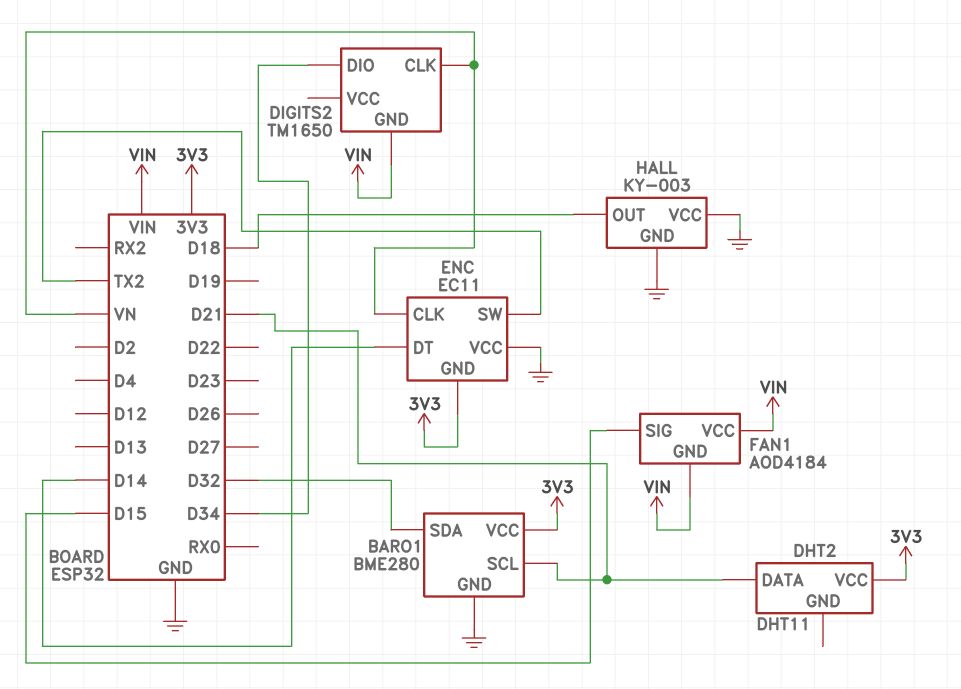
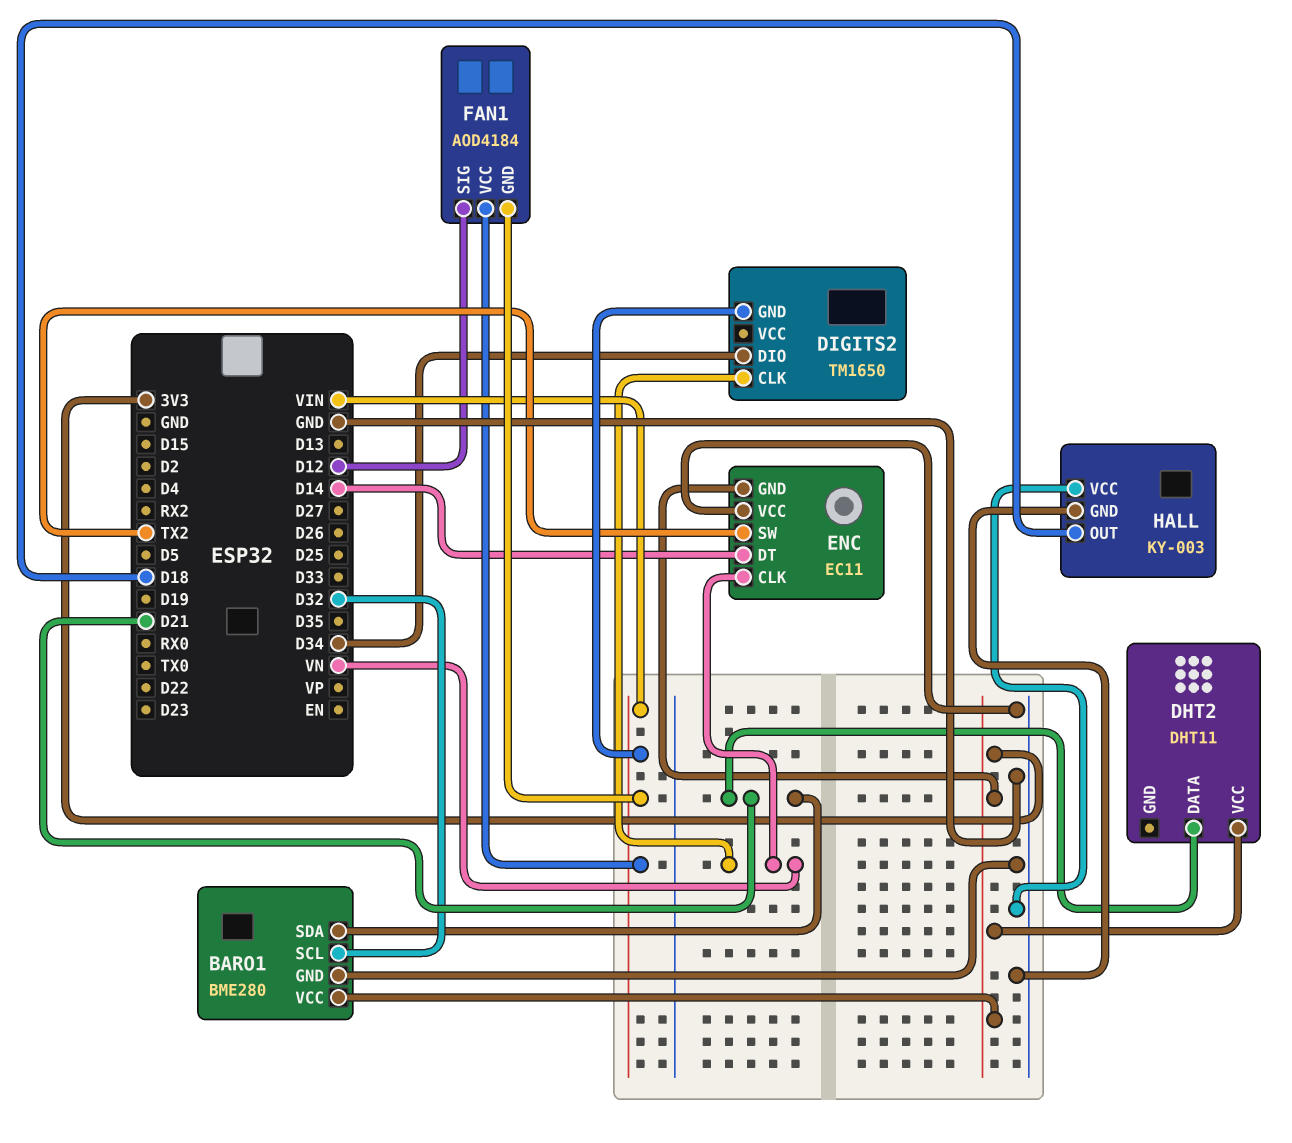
BARO1 pin SCL: D21 -> D32
BARO1 pin SDA: D32 -> D21
FAN1 pin SIG: D15 -> D12

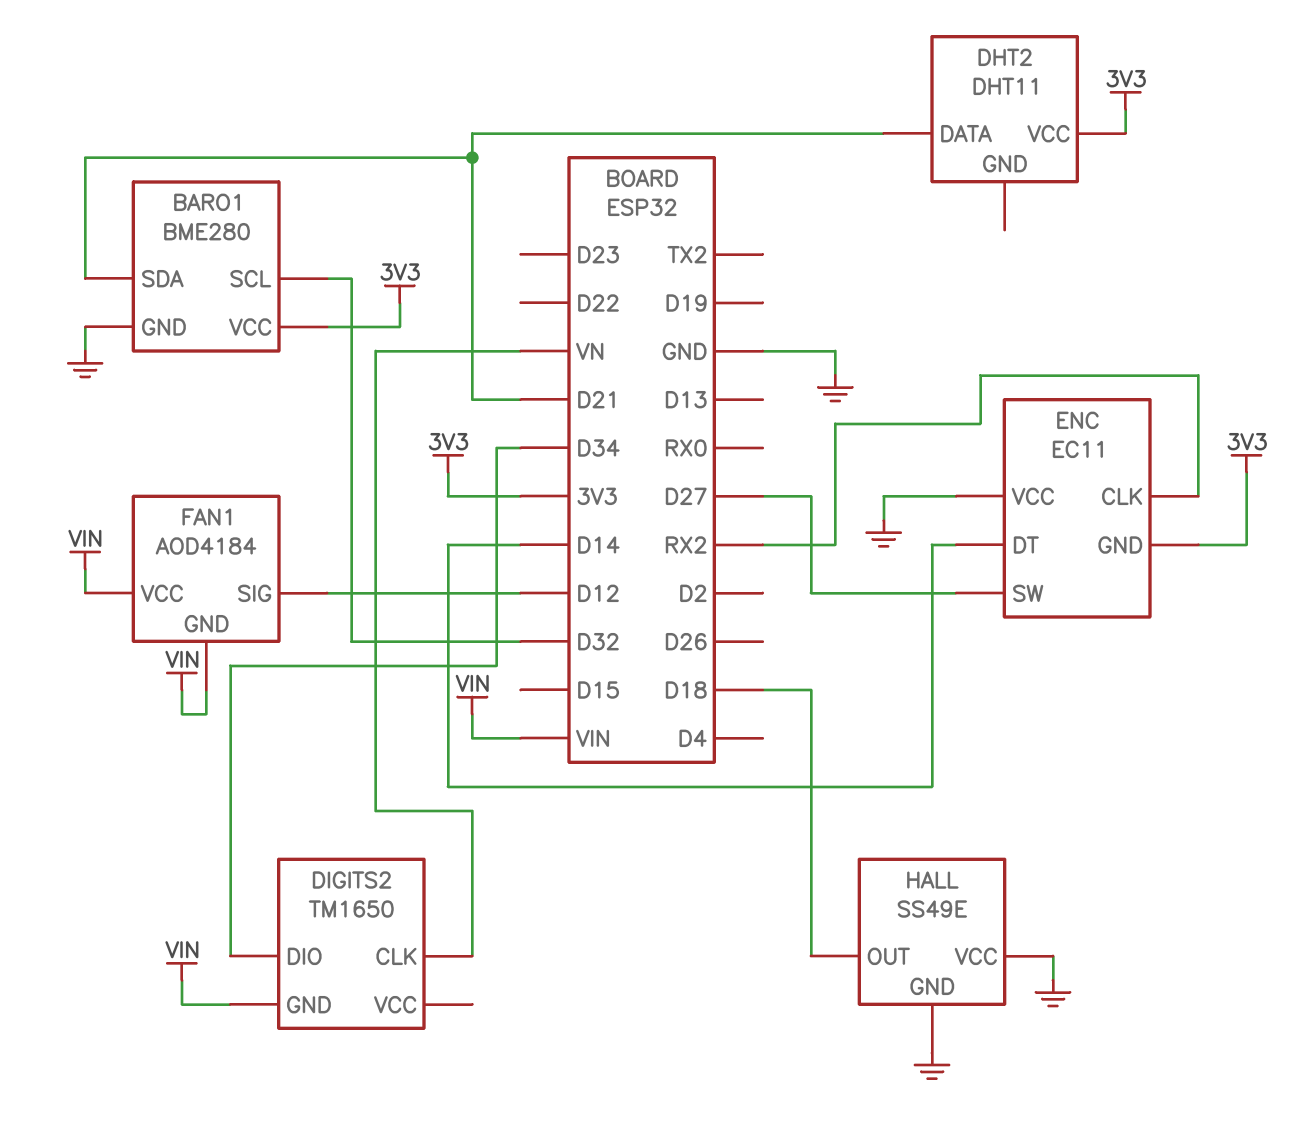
ENC pin CLK: VN -> RX2
ENC pin SW: TX2 -> D27
HALL: KY-003 -> SS49E

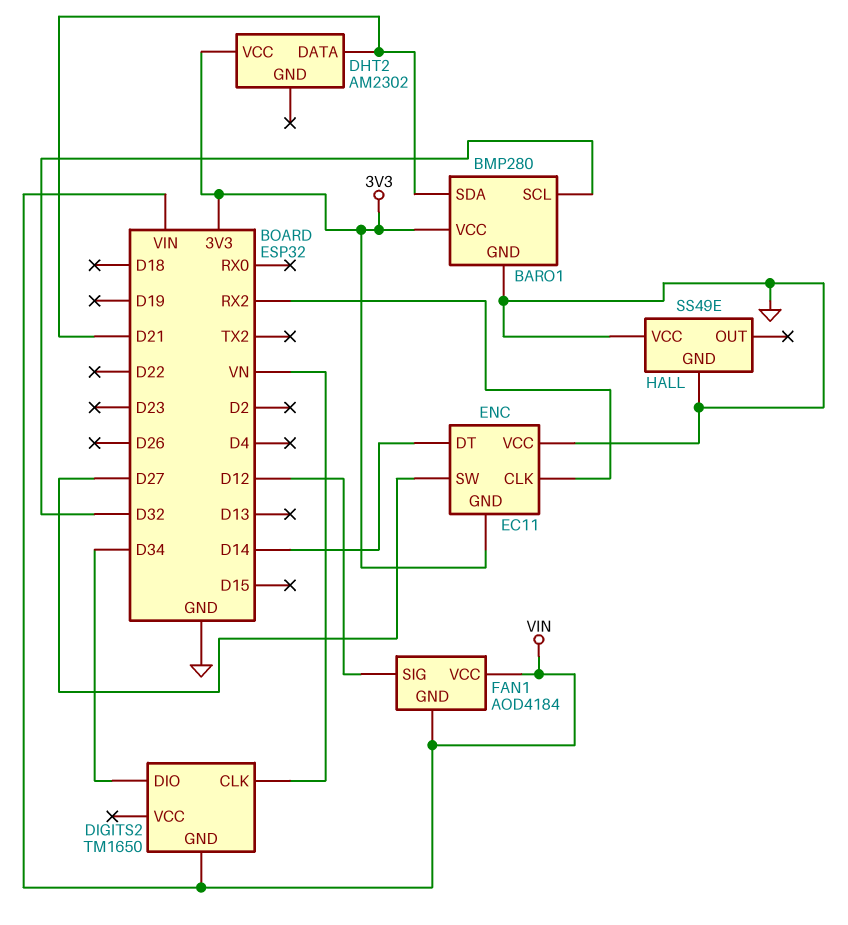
BARO1: BME280 -> BMP280
DHT2: DHT11 -> AM2302
HALL pin OUT: D18 -> none

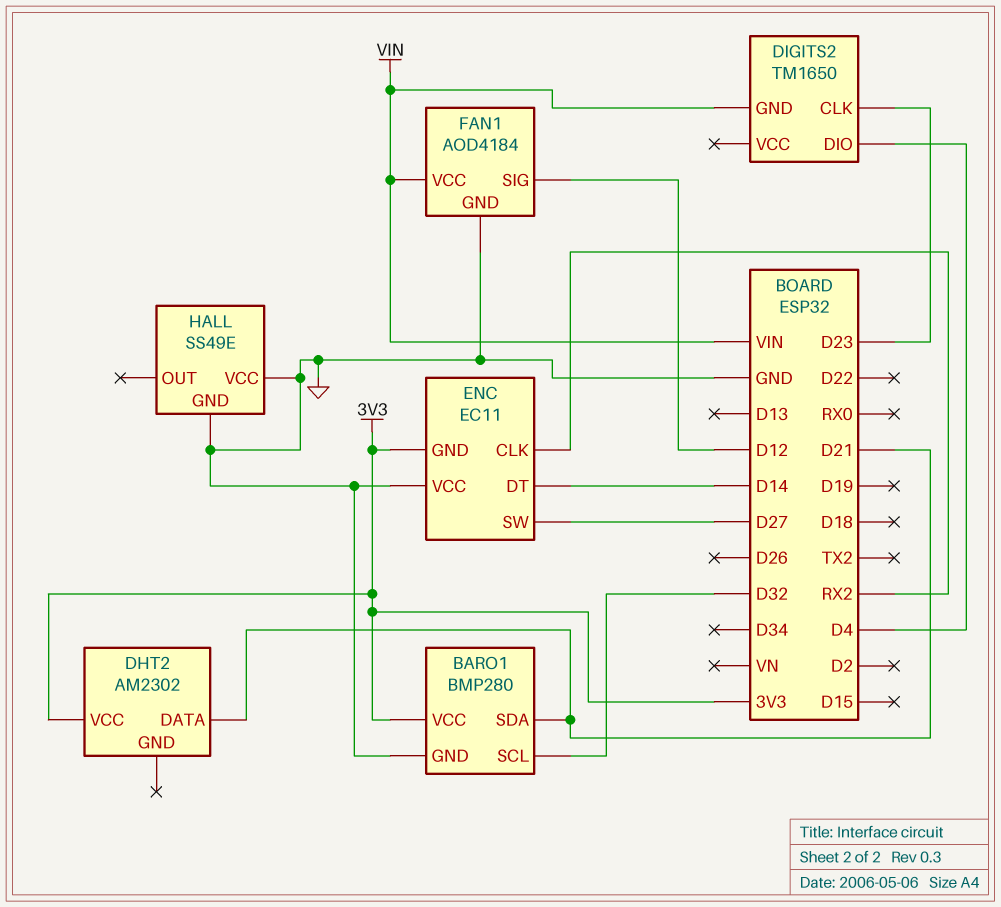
DIGITS2 pin CLK: VN -> D23
DIGITS2 pin DIO: D34 -> D4
FAN1 pin GND: VIN -> GND

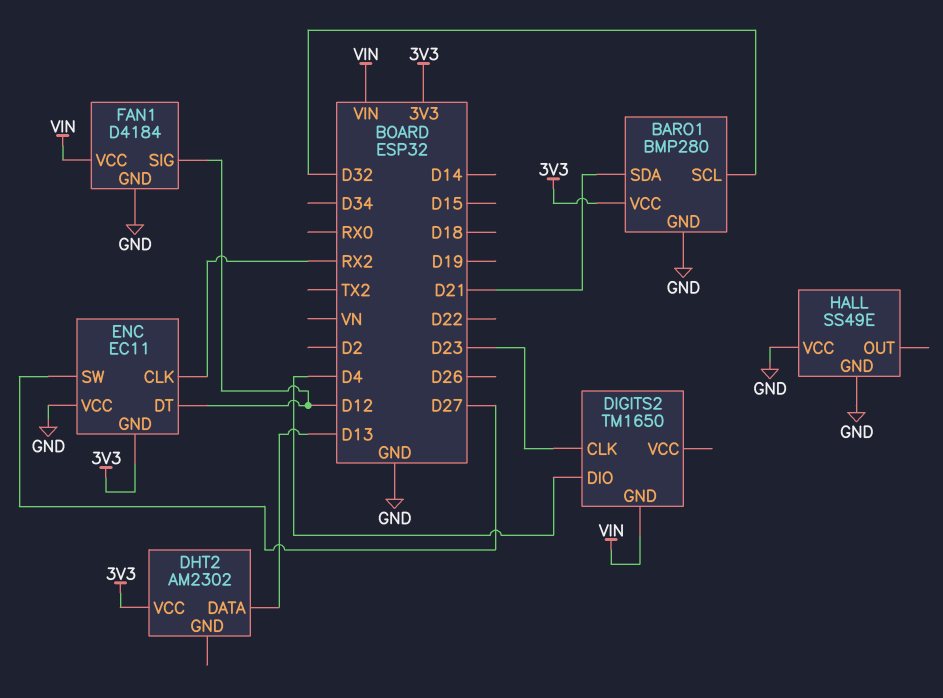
DHT2 pin DATA: D21 -> D13
ENC pin DT: D14 -> D12
FAN1: AOD4184 -> D4184

